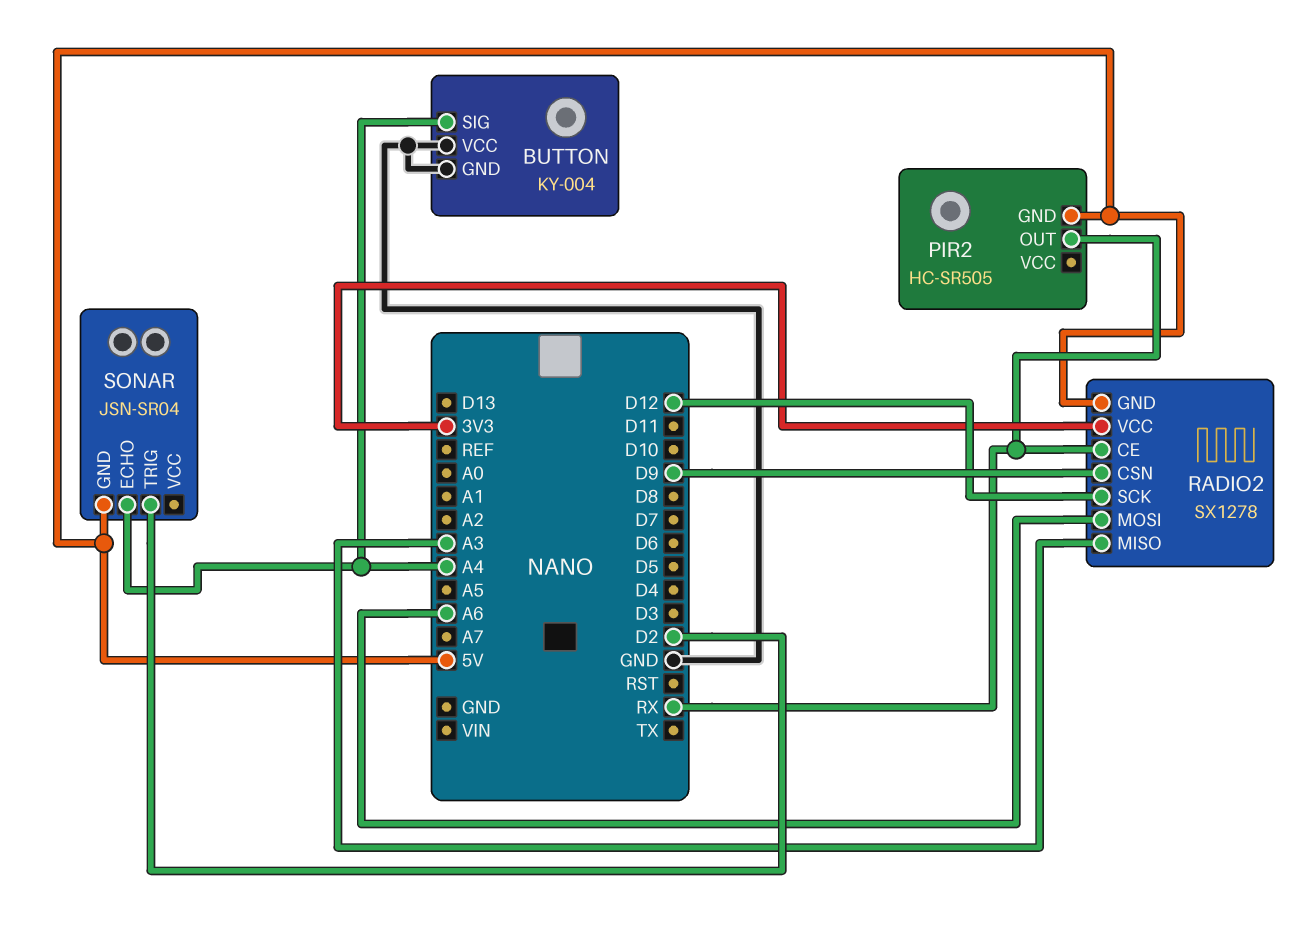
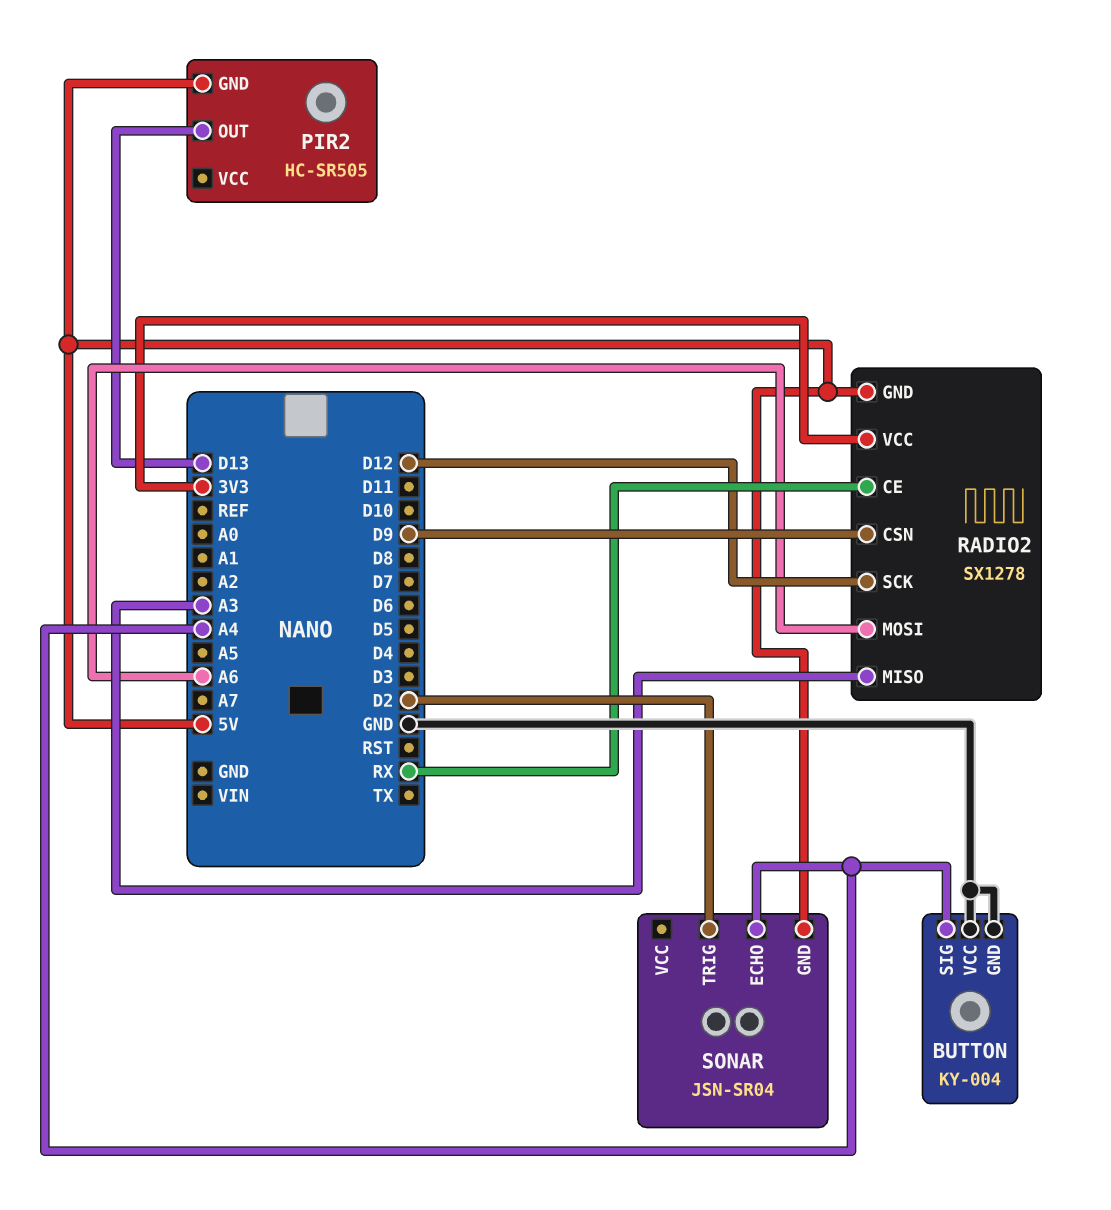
PIR2 pin OUT: RX -> D13

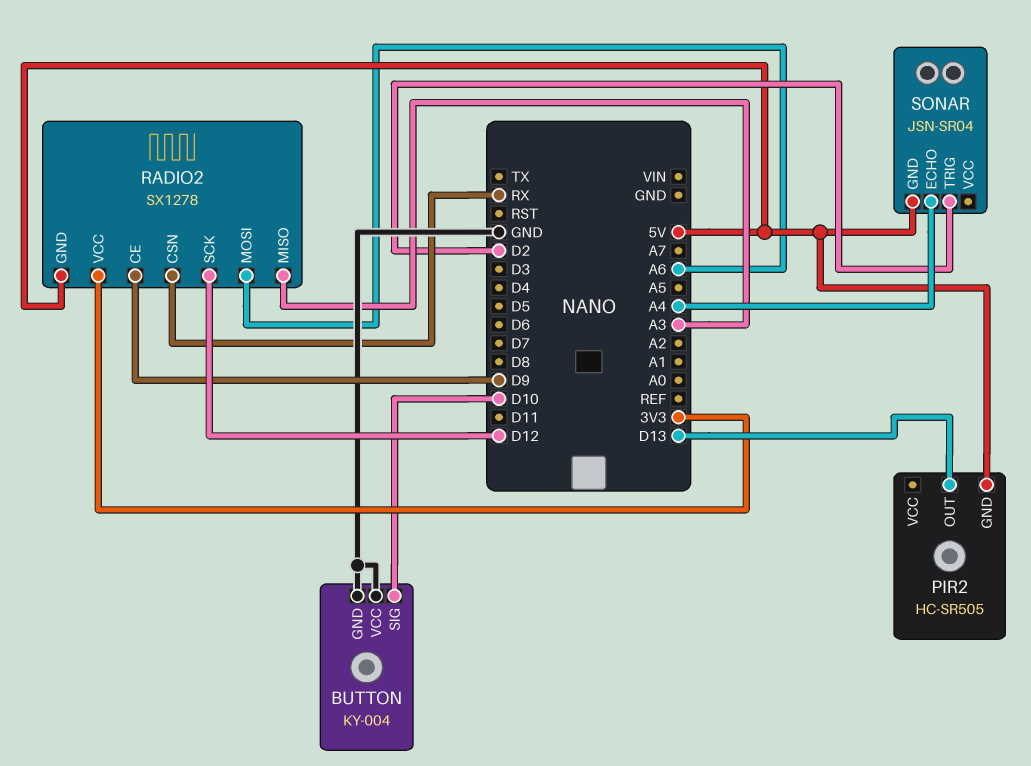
BUTTON pin SIG: A4 -> D10
RADIO2 pin CE: RX -> D9
RADIO2 pin CSN: D9 -> RX

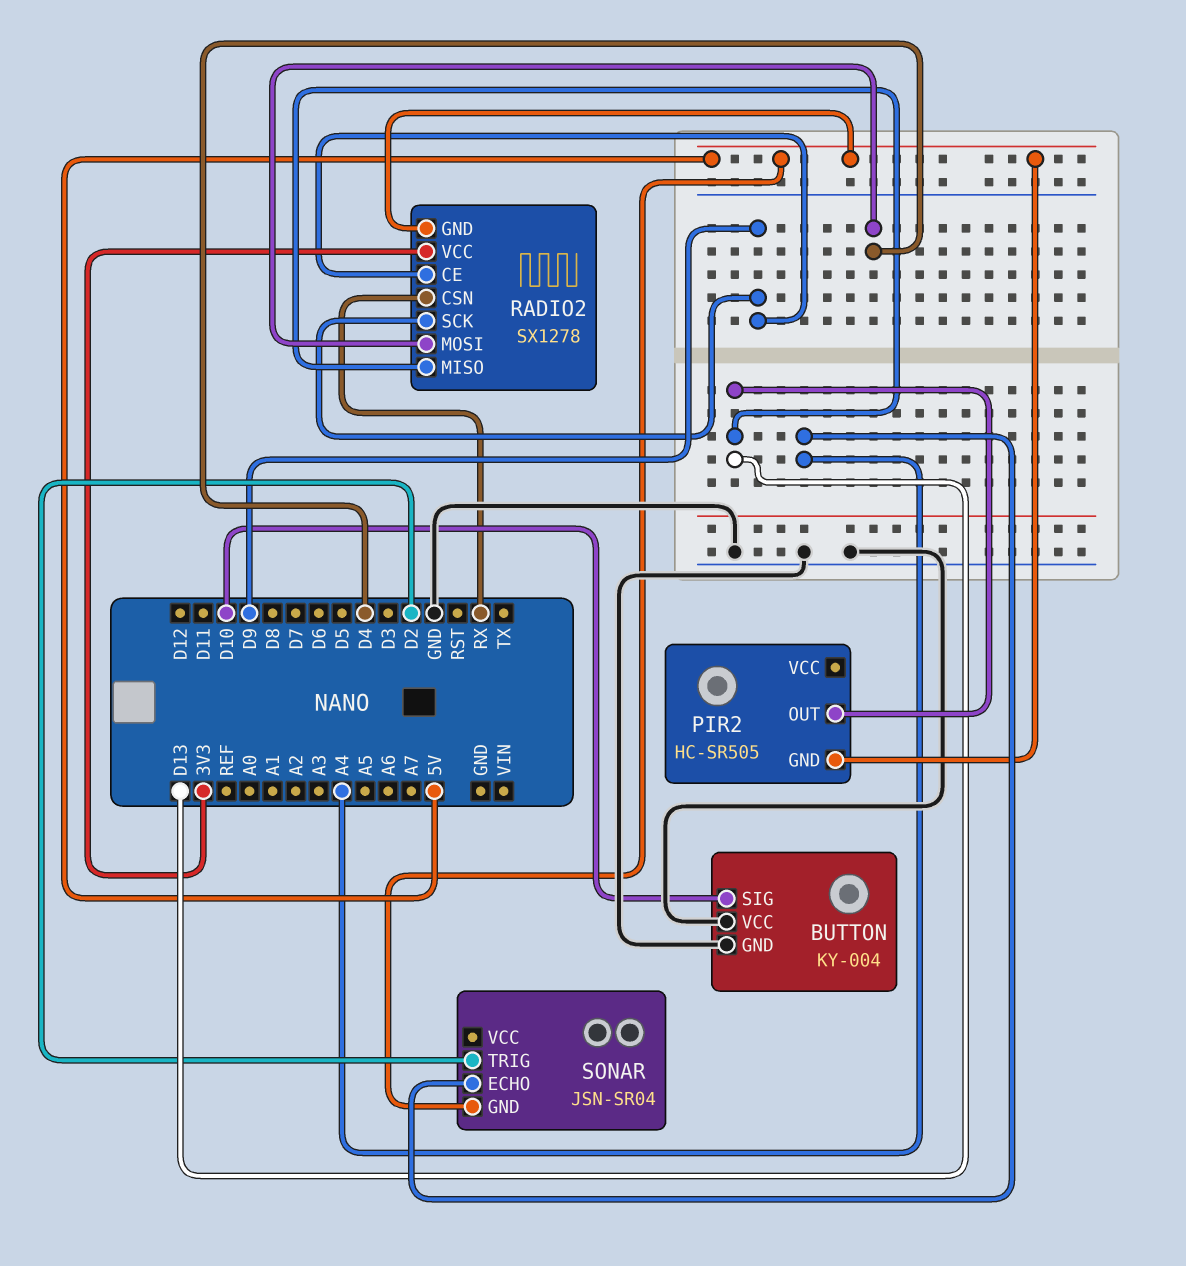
RADIO2 pin MISO: A3 -> D13
RADIO2 pin MOSI: A6 -> D4
RADIO2 pin SCK: D12 -> D9

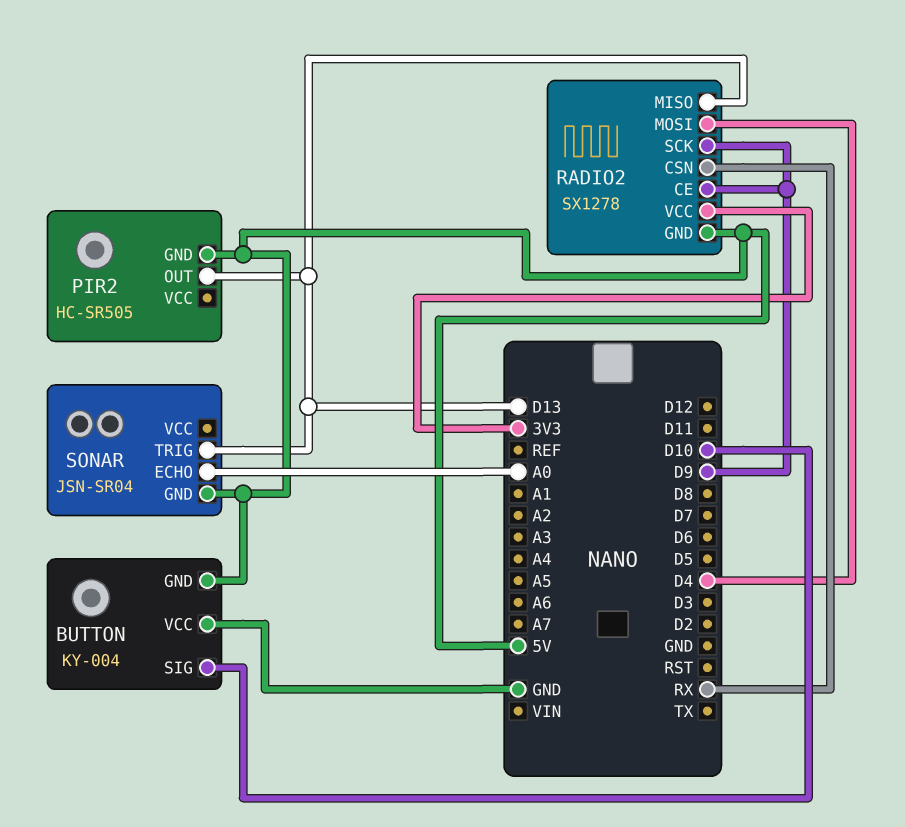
BUTTON pin GND: GND -> 5V
SONAR pin ECHO: A4 -> A0
SONAR pin TRIG: D2 -> D13

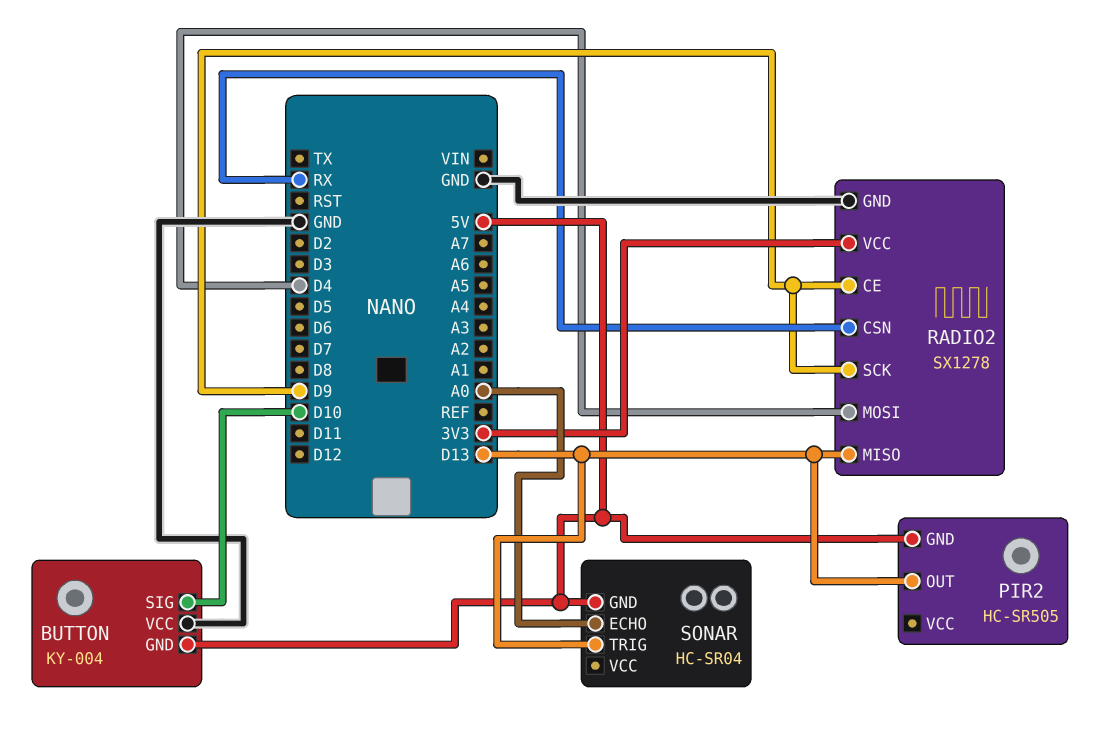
RADIO2 pin GND: 5V -> GND
SONAR: JSN-SR04 -> HC-SR04

